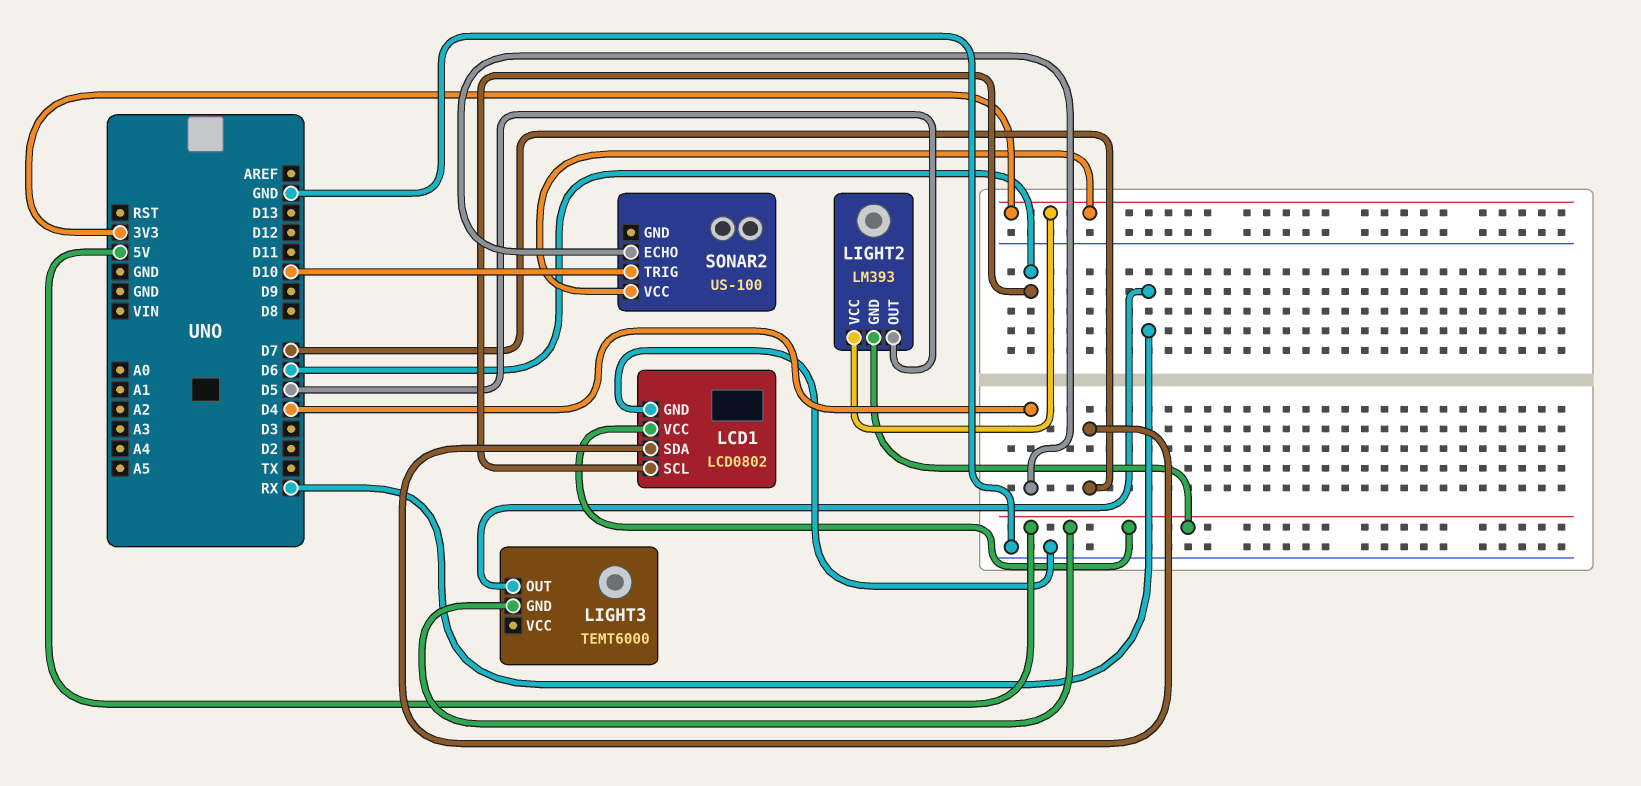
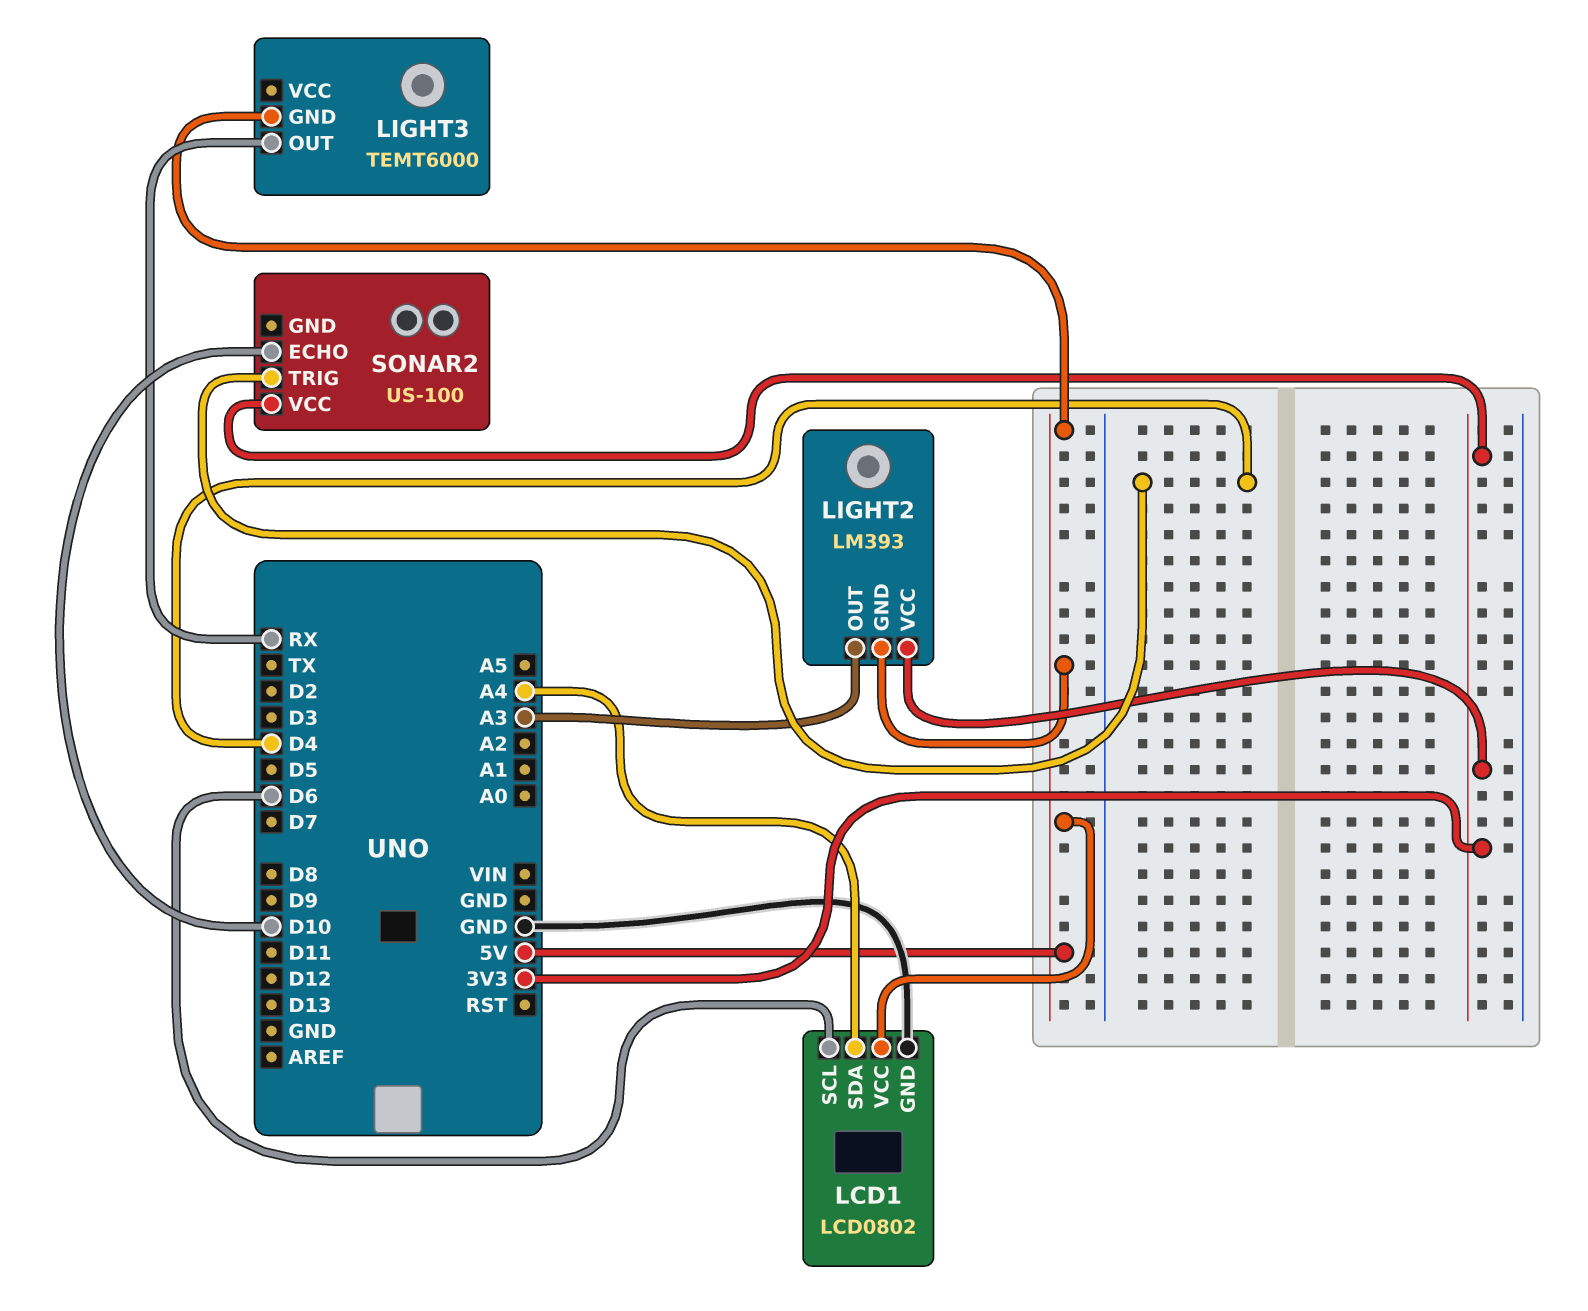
LCD1 pin SDA: D7 -> A4
LIGHT2 pin OUT: D5 -> A3
SONAR2 pin ECHO: D4 -> D10
SONAR2 pin TRIG: D10 -> D4

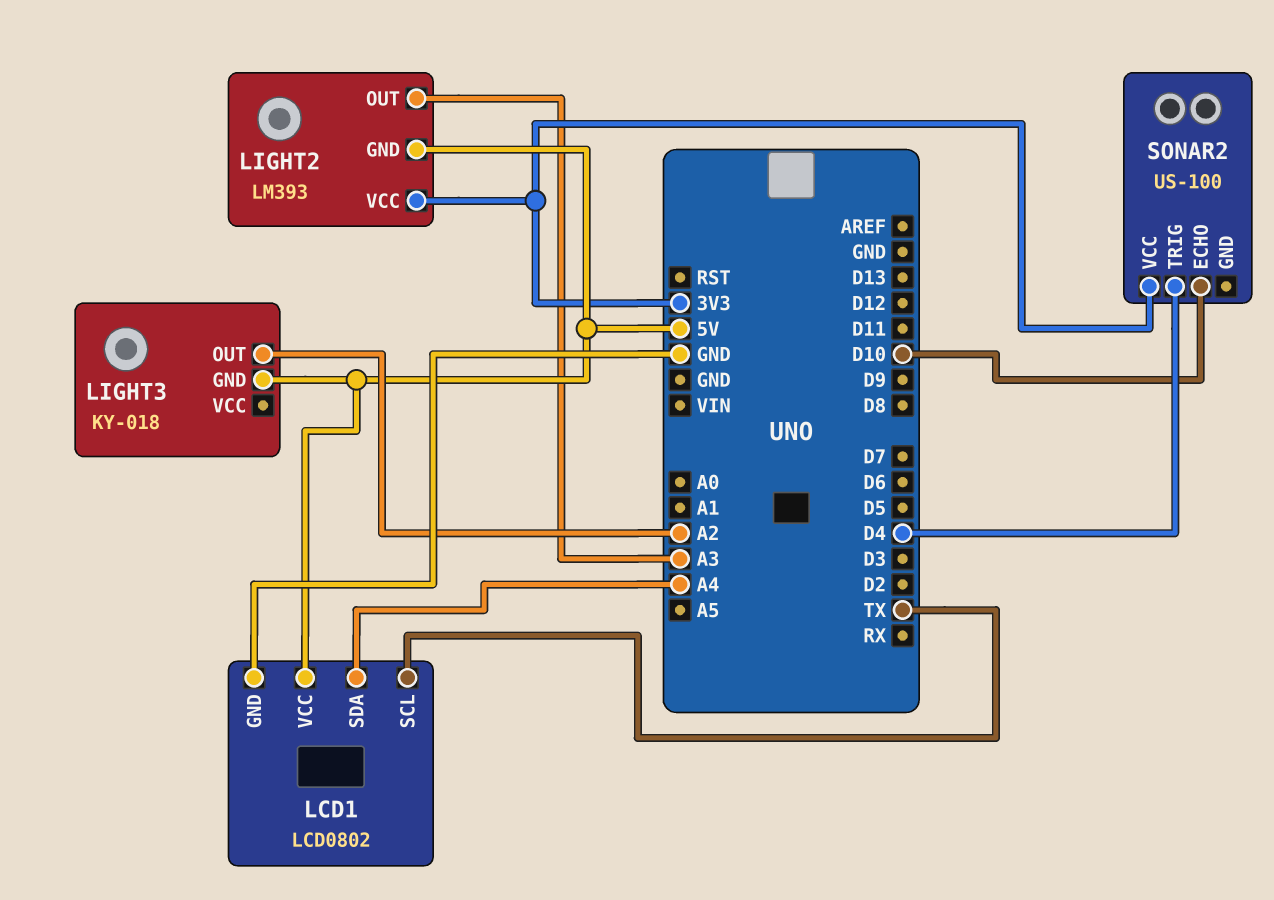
LCD1 pin SCL: D6 -> TX
LIGHT3: TEMT6000 -> KY-018
LIGHT3 pin OUT: RX -> A2

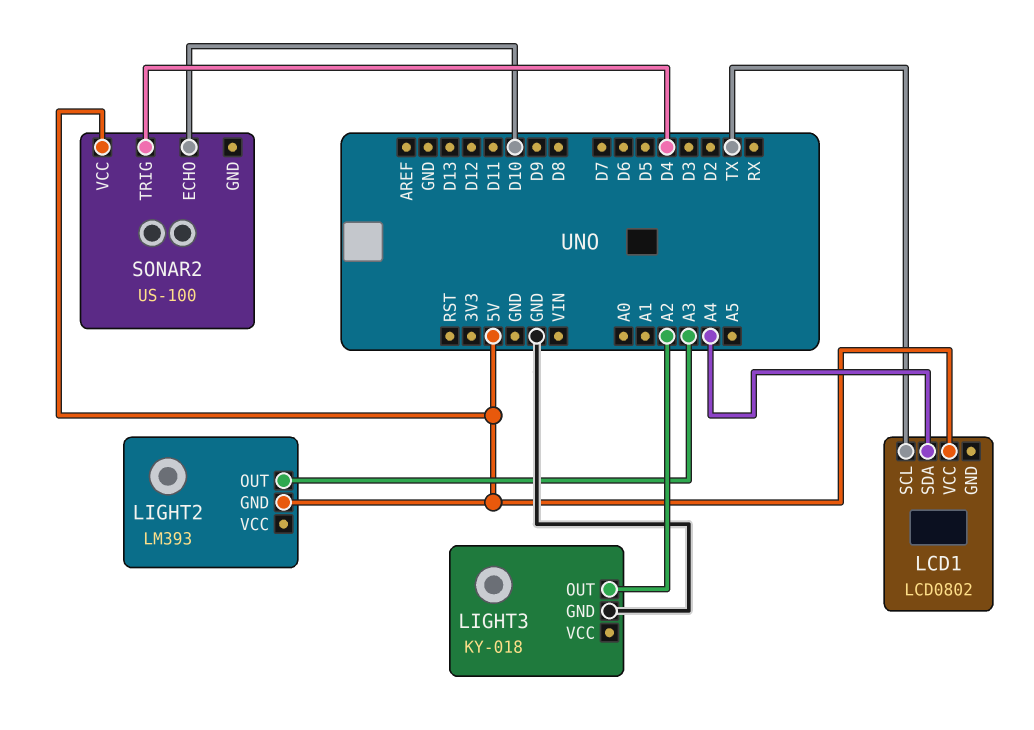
LCD1 pin GND: GND -> none
LIGHT2 pin VCC: 3V3 -> none
LIGHT3 pin GND: 5V -> GND
SONAR2 pin VCC: 3V3 -> 5V

